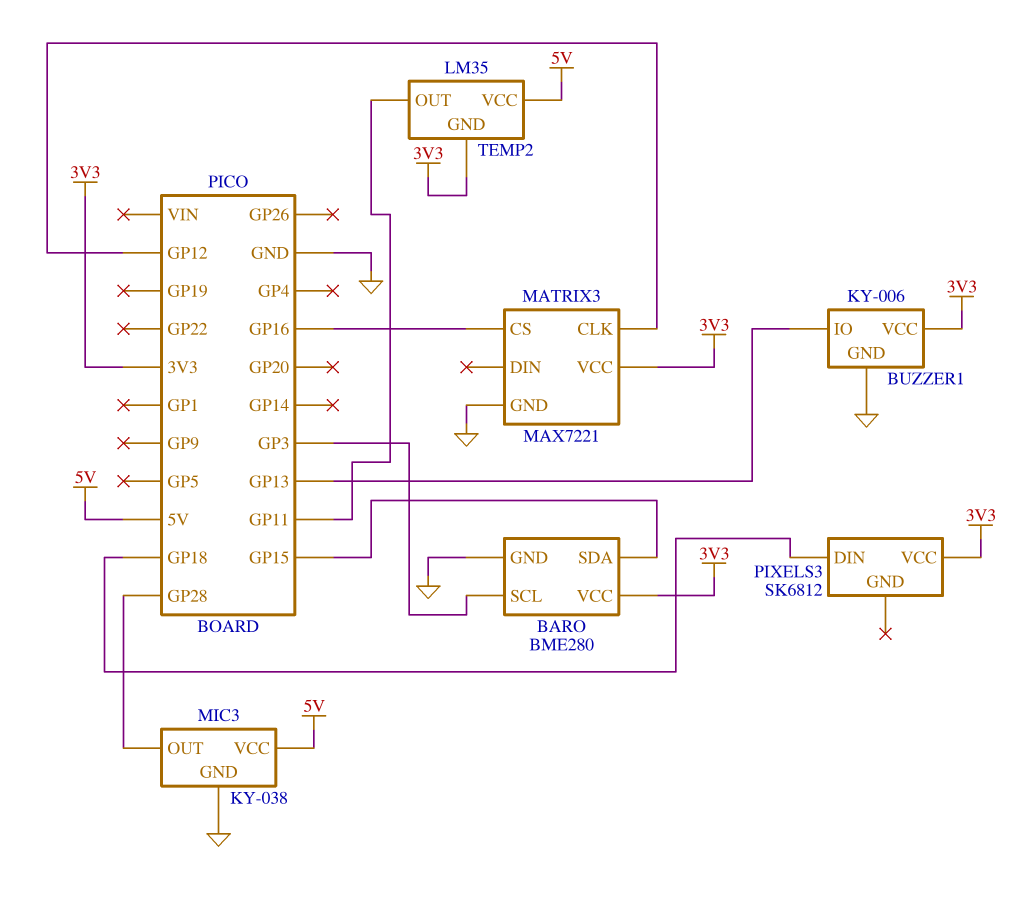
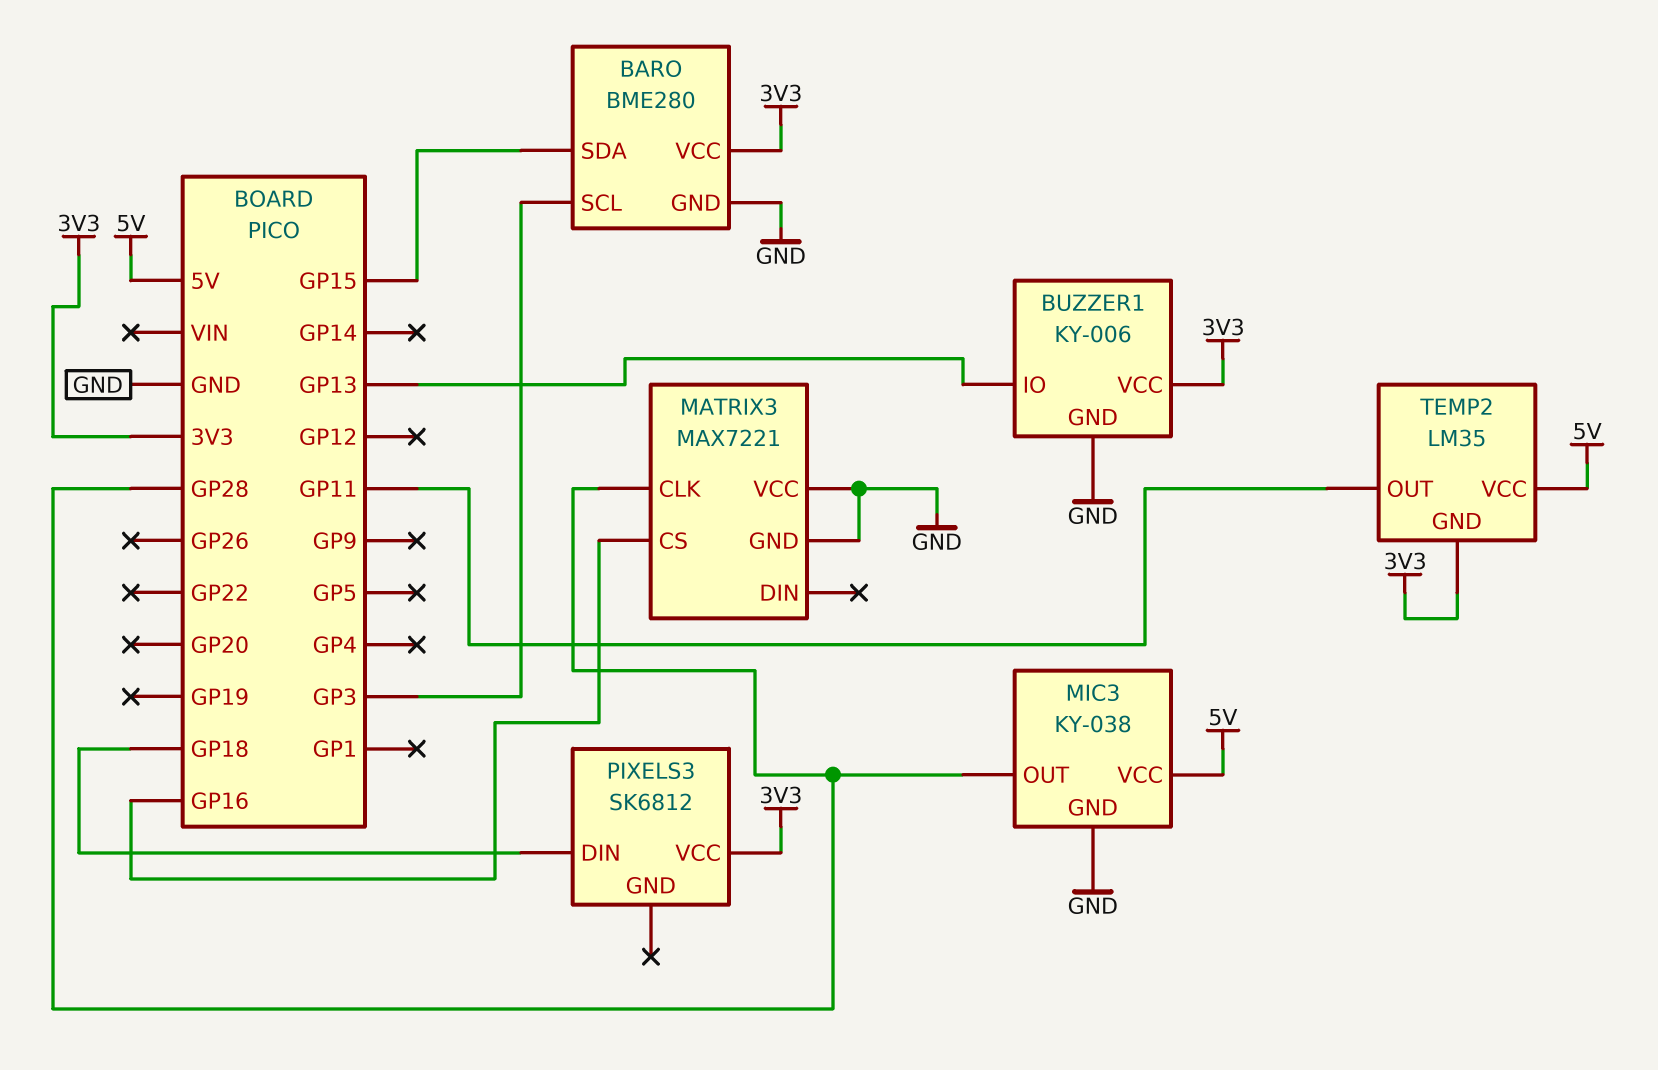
MATRIX3 pin CLK: GP12 -> GP28
MATRIX3 pin VCC: 3V3 -> GND

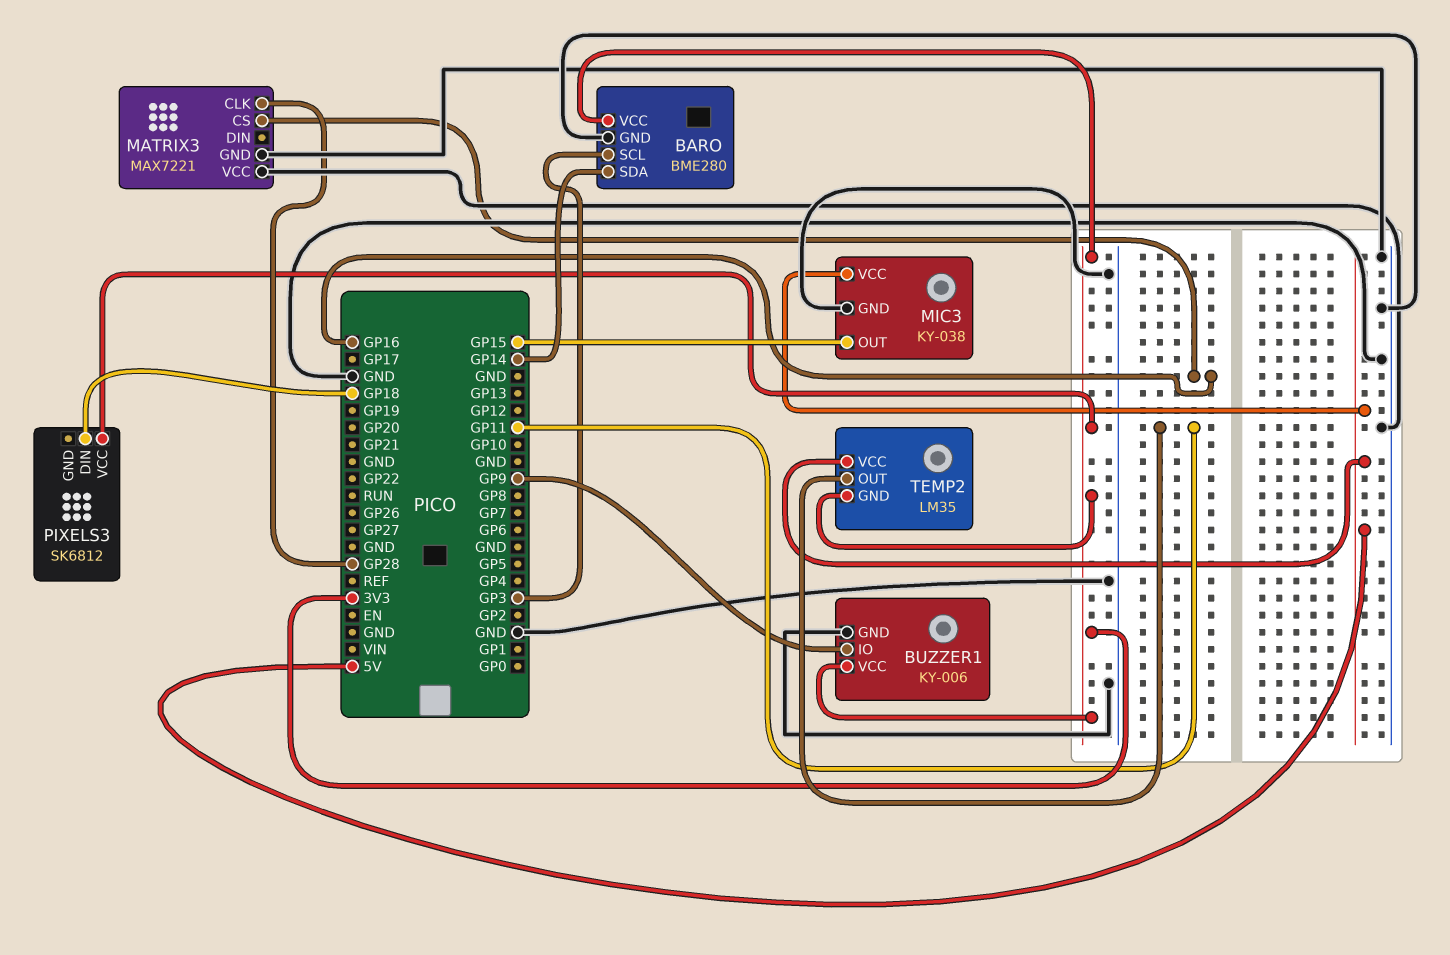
BARO pin SDA: GP15 -> GP14
BUZZER1 pin IO: GP13 -> GP9
MIC3 pin OUT: GP28 -> GP15

